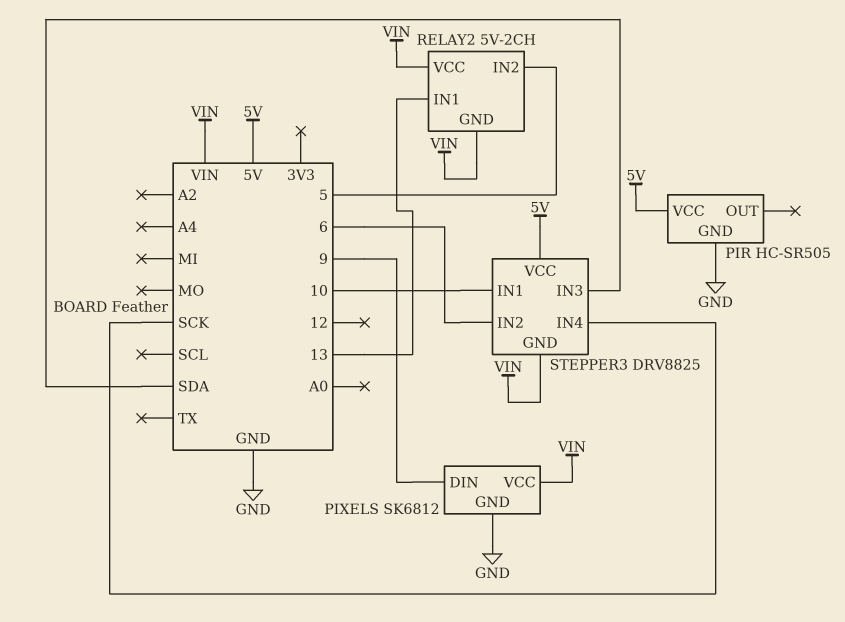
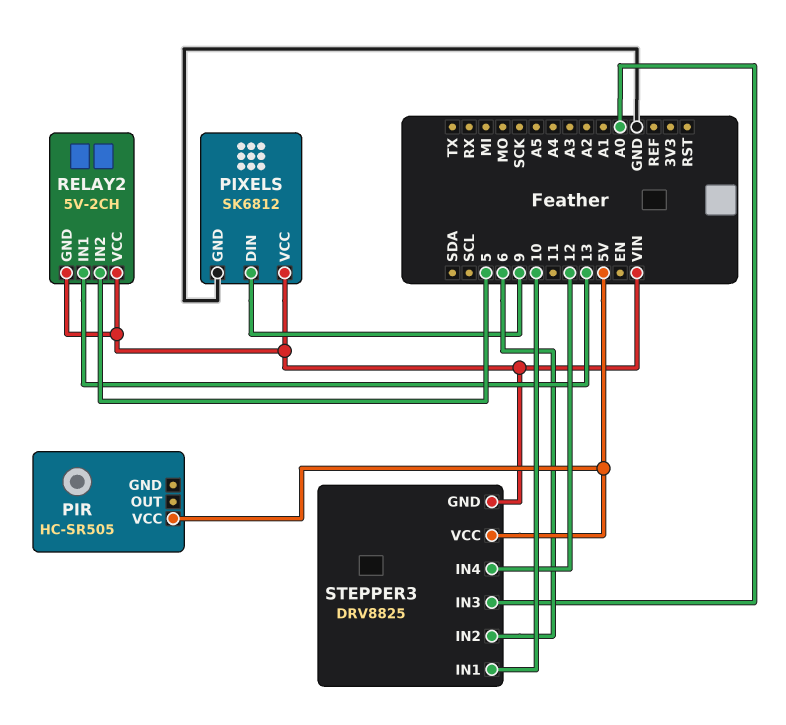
PIR pin GND: GND -> none
STEPPER3 pin IN3: SDA -> A0
STEPPER3 pin IN4: SCK -> 12

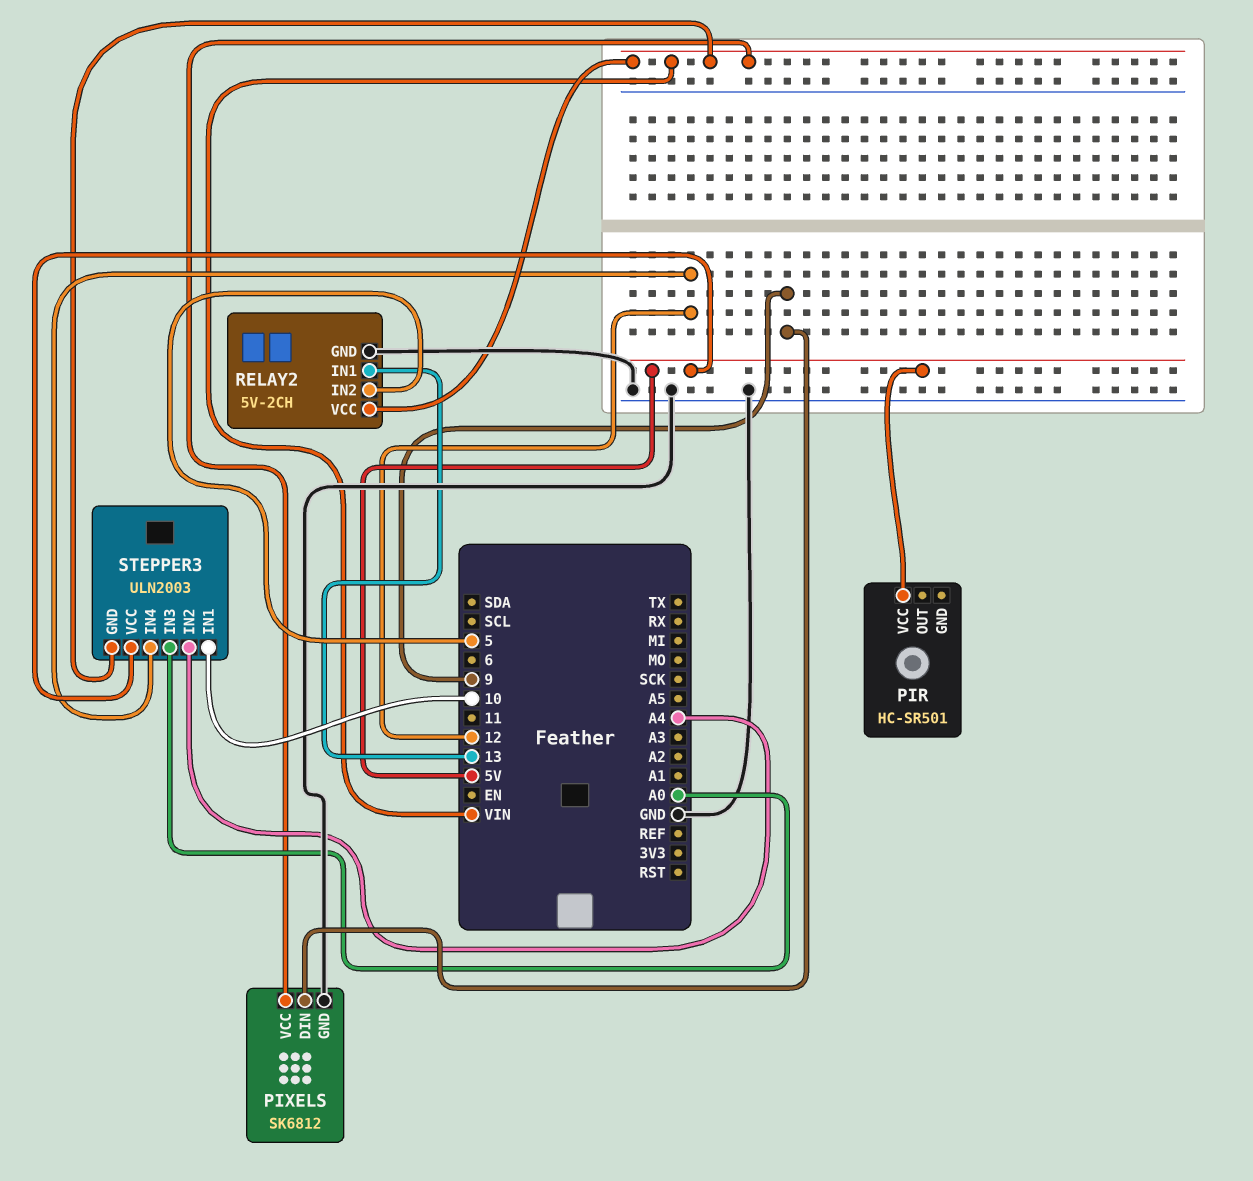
PIR: HC-SR505 -> HC-SR501
RELAY2 pin GND: VIN -> GND
STEPPER3: DRV8825 -> ULN2003
STEPPER3 pin IN2: 6 -> A4

